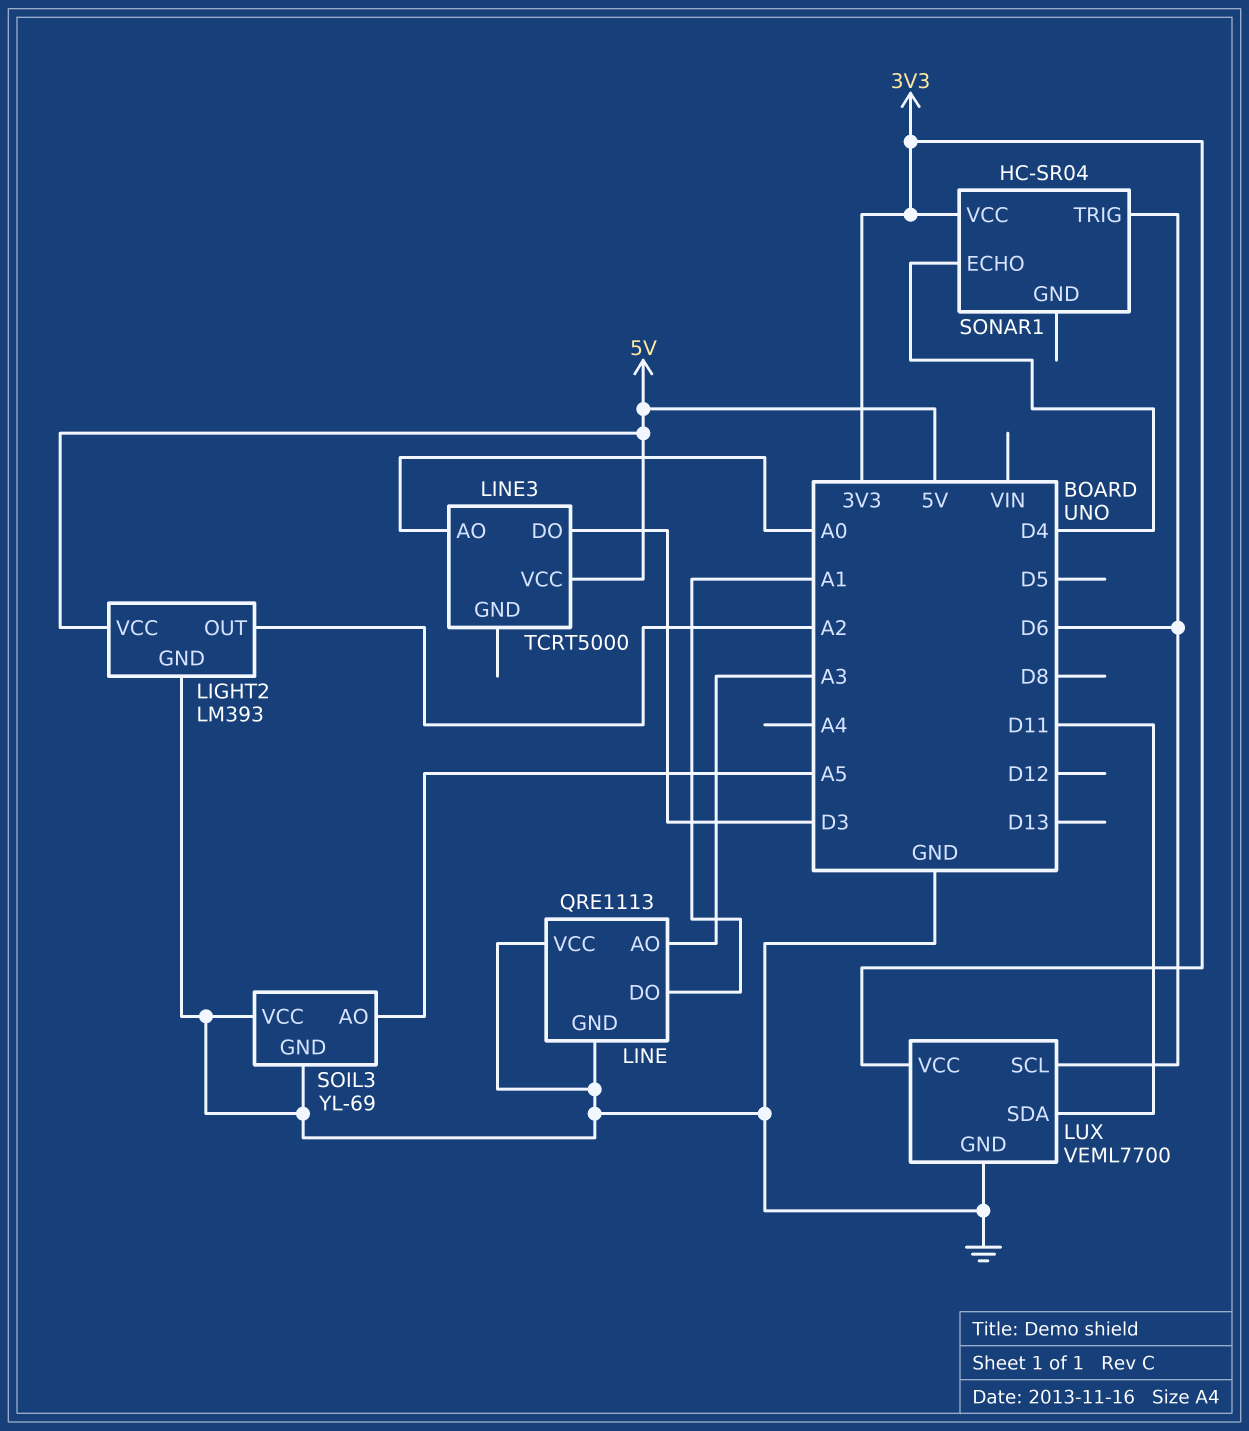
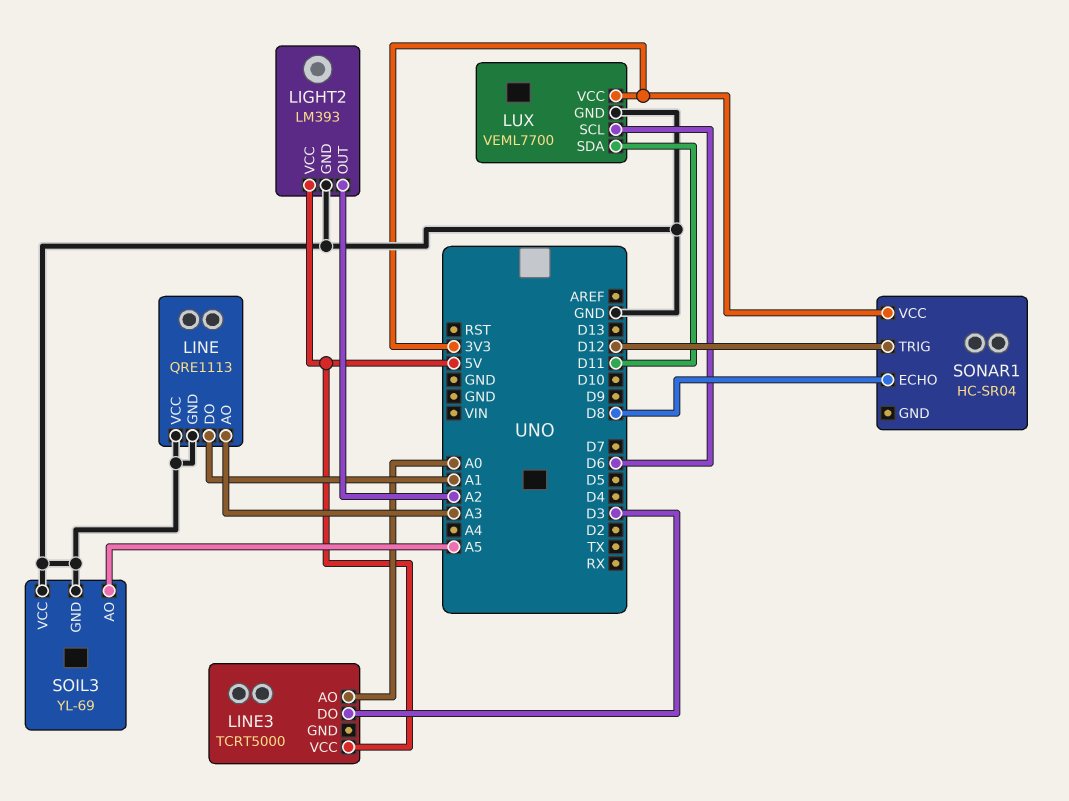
SONAR1 pin ECHO: D4 -> D8
SONAR1 pin TRIG: D6 -> D12

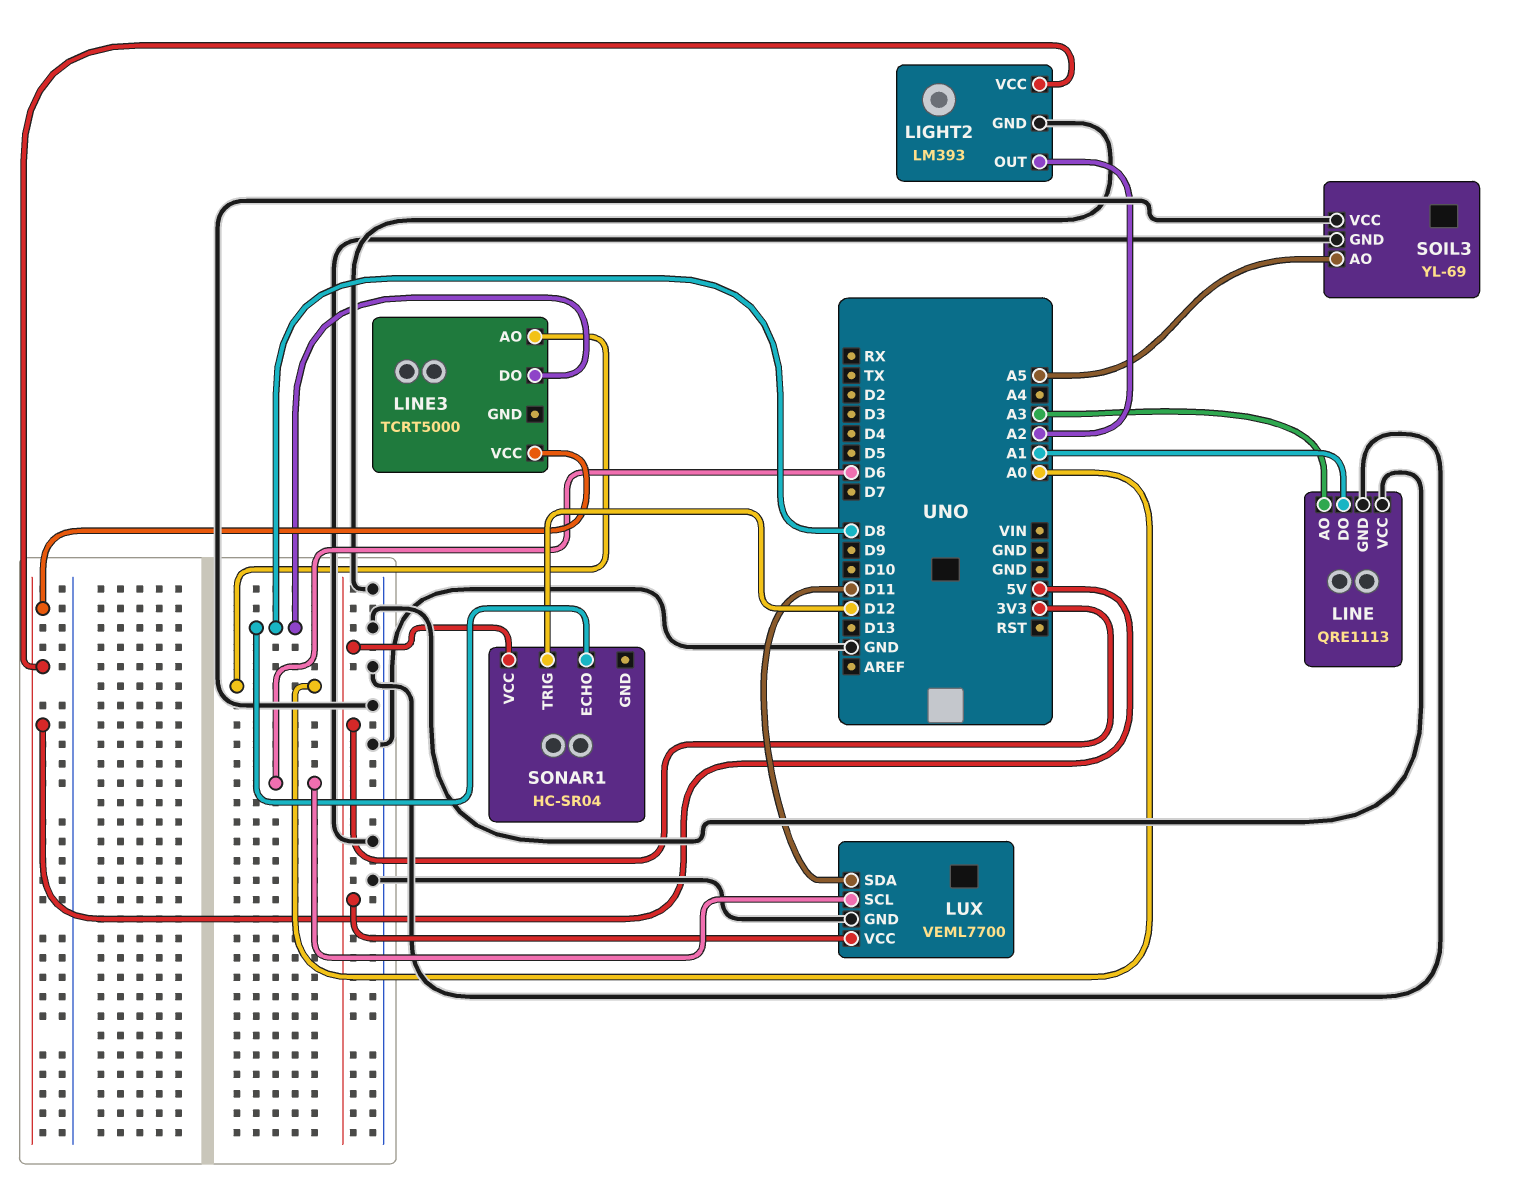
LINE3 pin DO: D3 -> D8

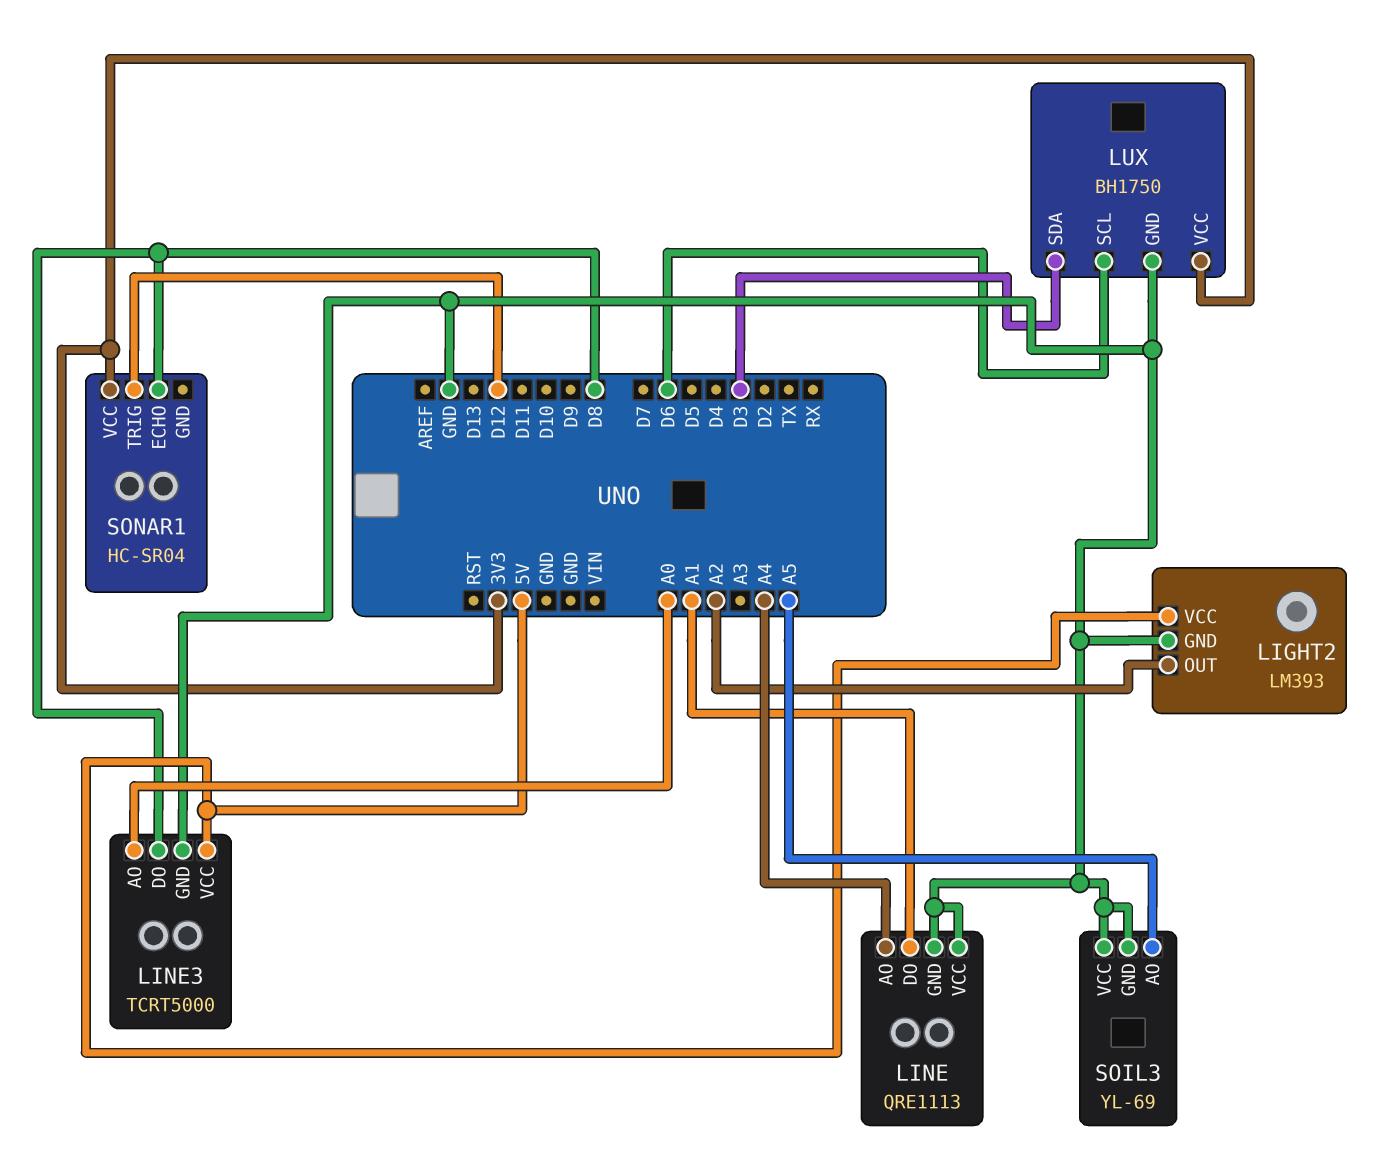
LINE pin AO: A3 -> A4
LINE3 pin GND: none -> GND
LUX: VEML7700 -> BH1750
LUX pin SDA: D11 -> D3

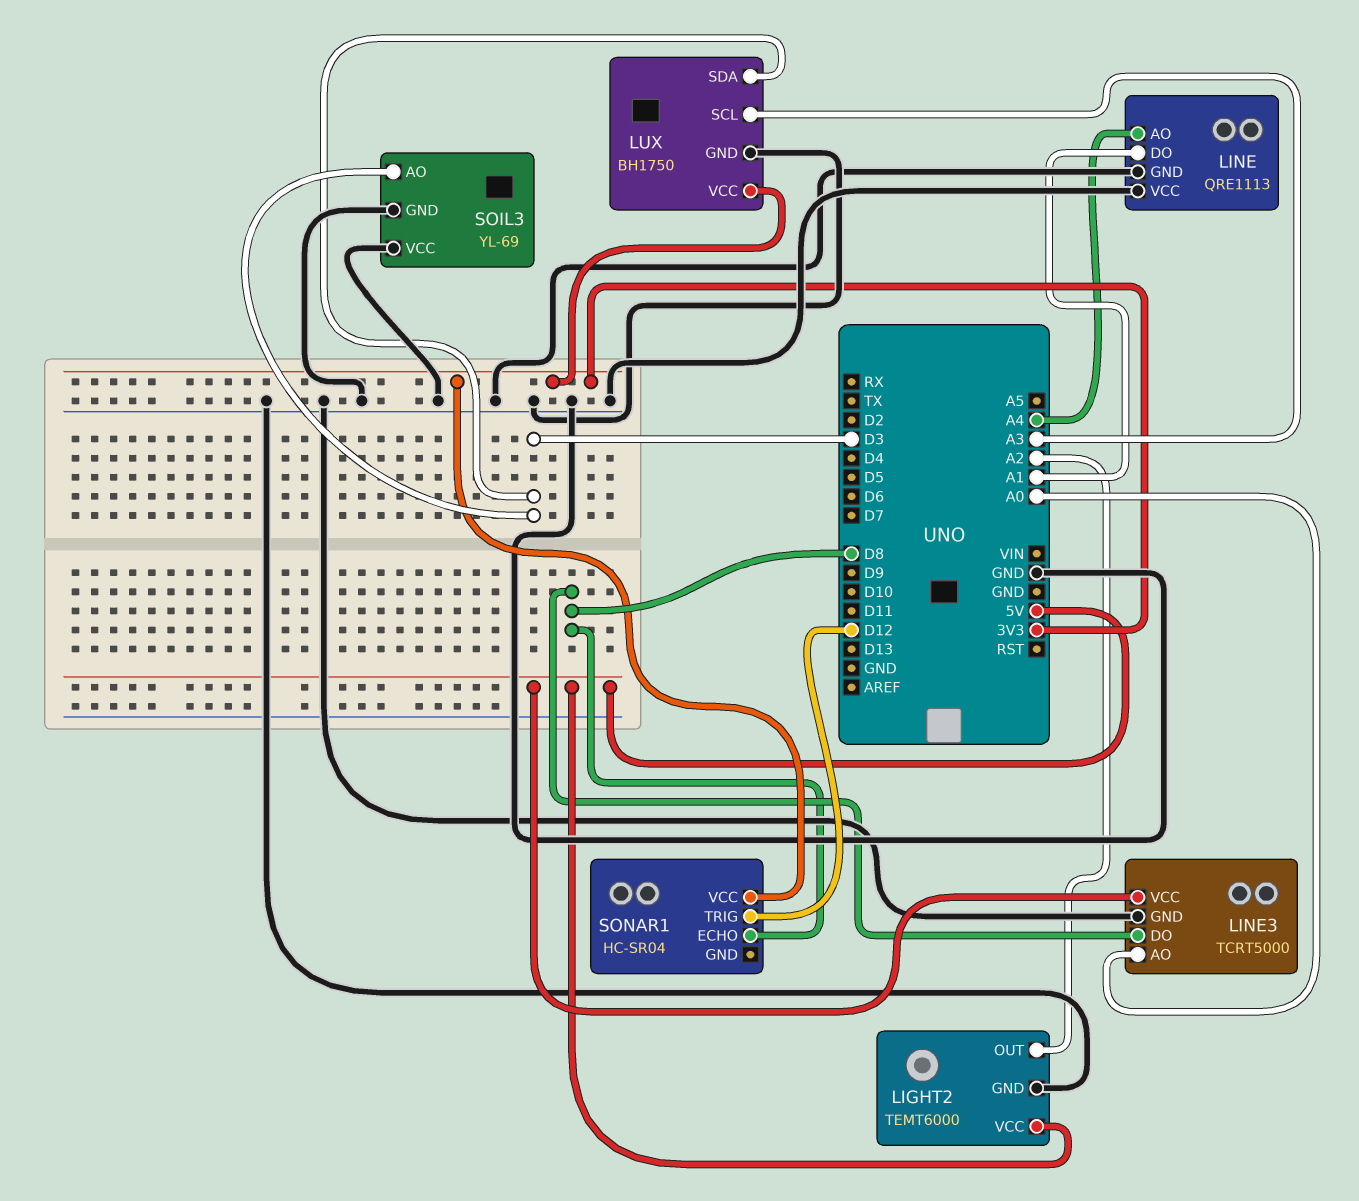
LIGHT2: LM393 -> TEMT6000
LUX pin SCL: D6 -> A3
SOIL3 pin AO: A5 -> D3

